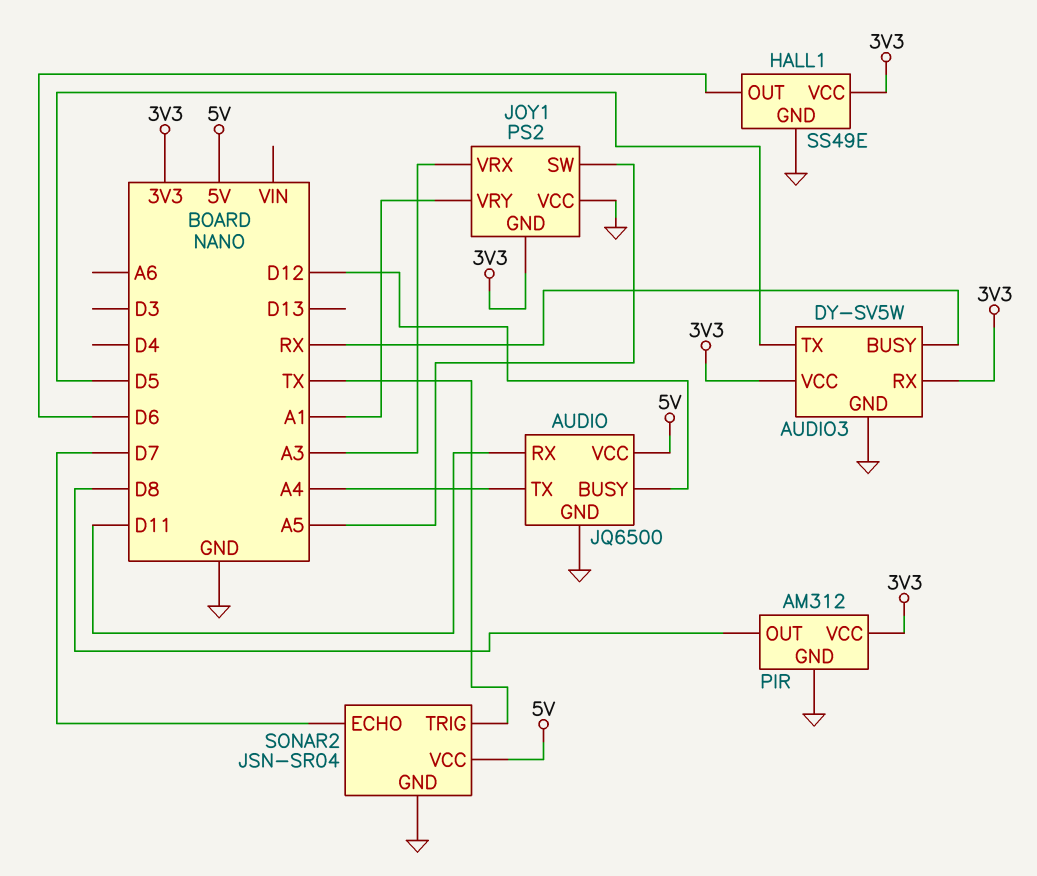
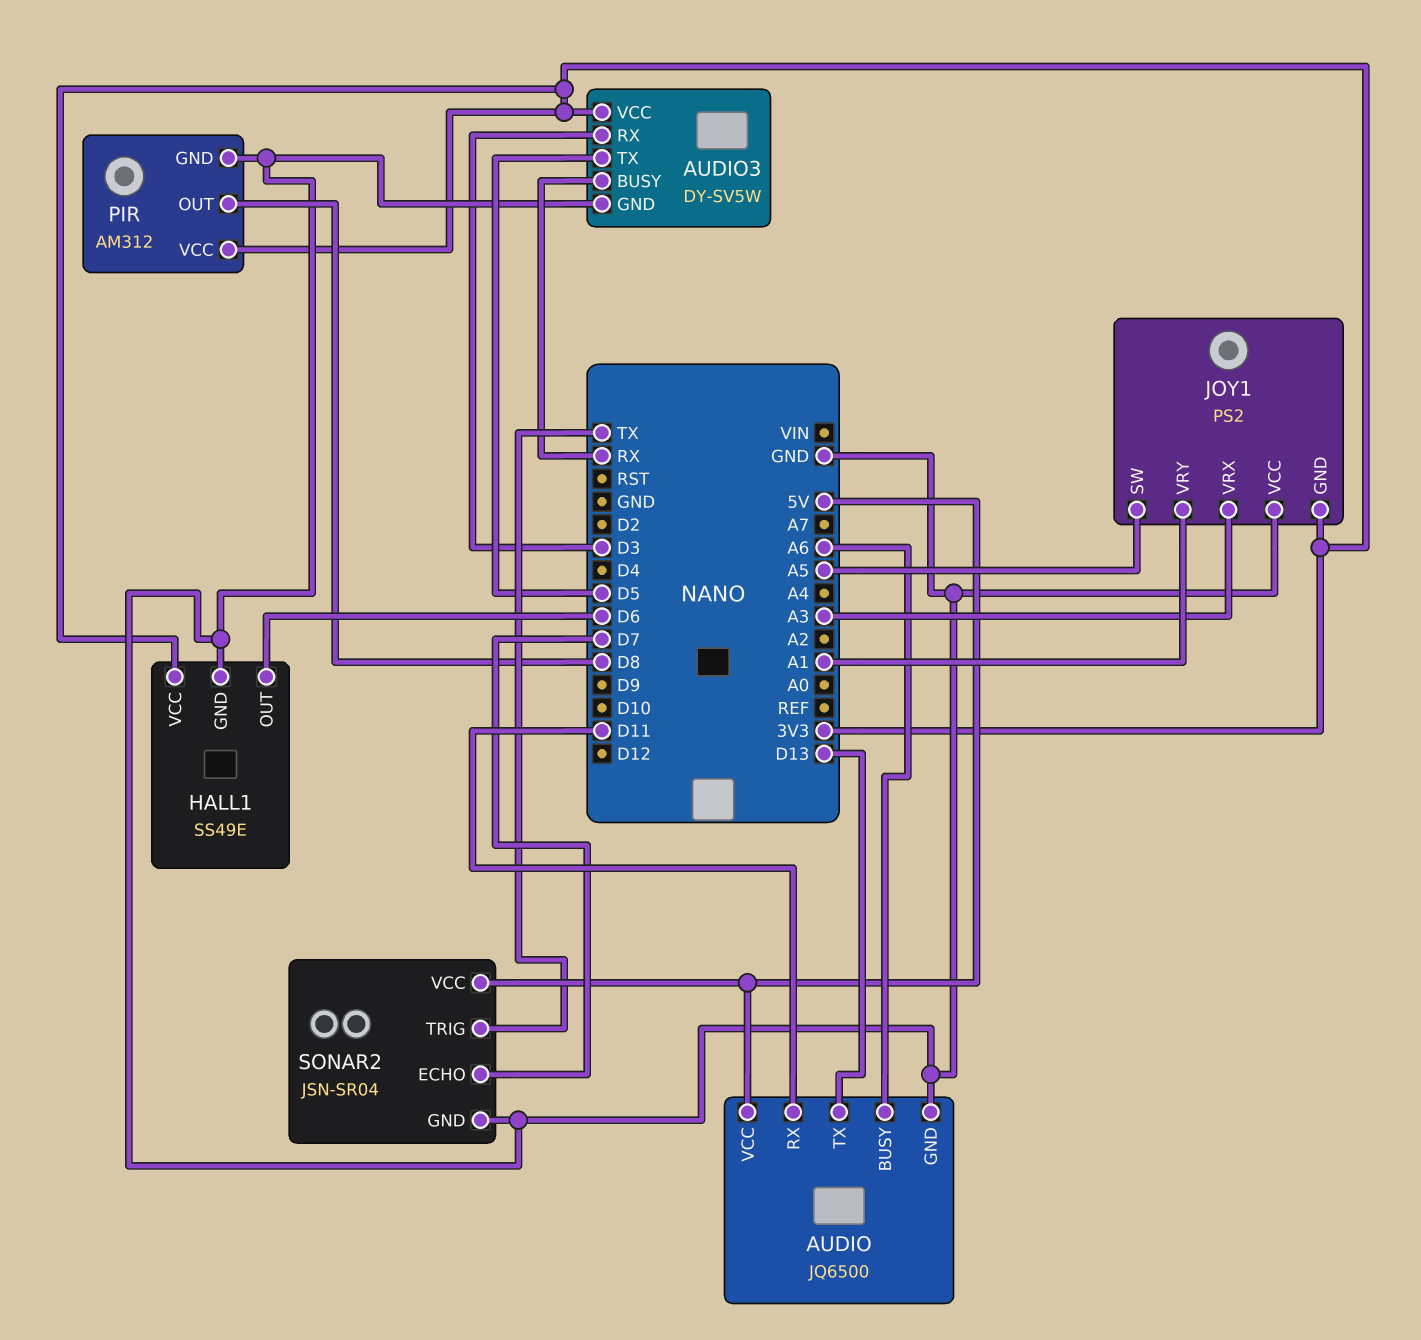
AUDIO pin BUSY: D12 -> A6
AUDIO pin TX: A4 -> D13
AUDIO3 pin RX: 3V3 -> D3

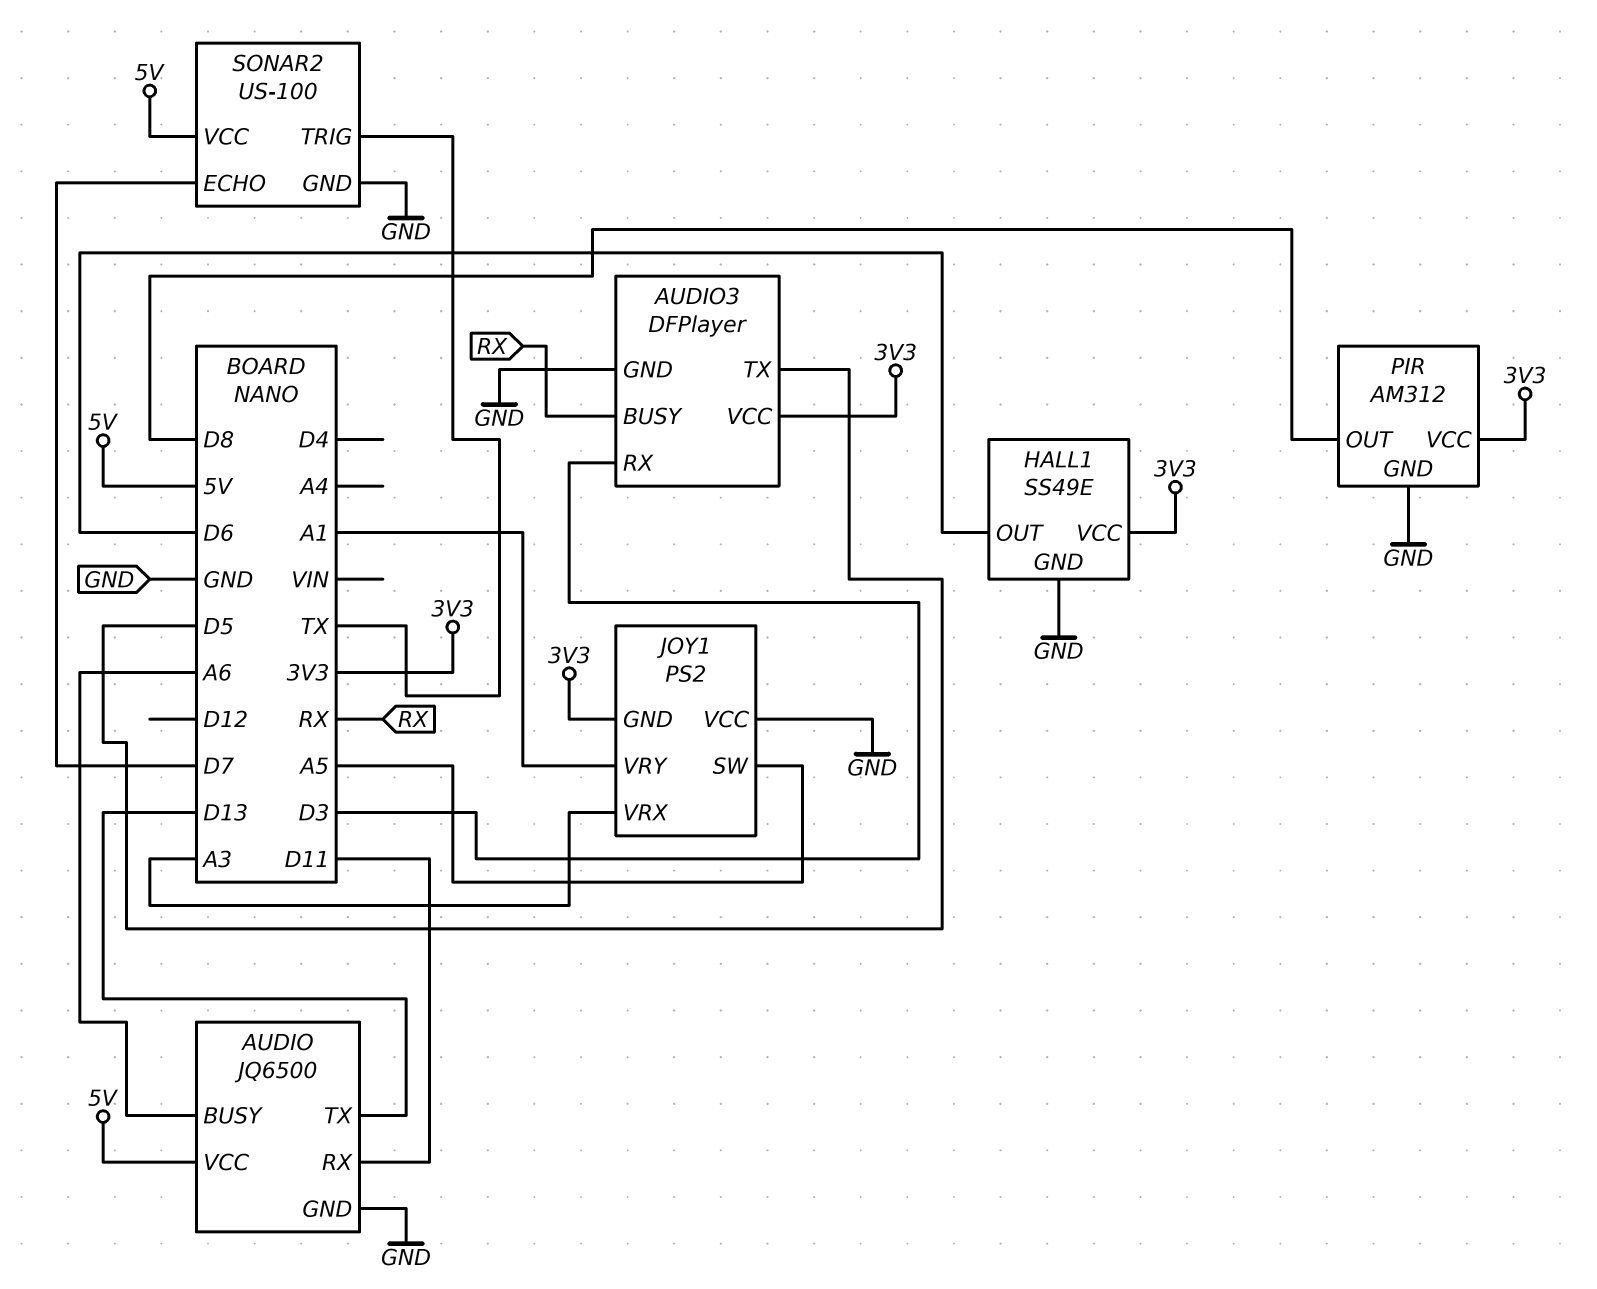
AUDIO3: DY-SV5W -> DFPlayer
SONAR2: JSN-SR04 -> US-100

